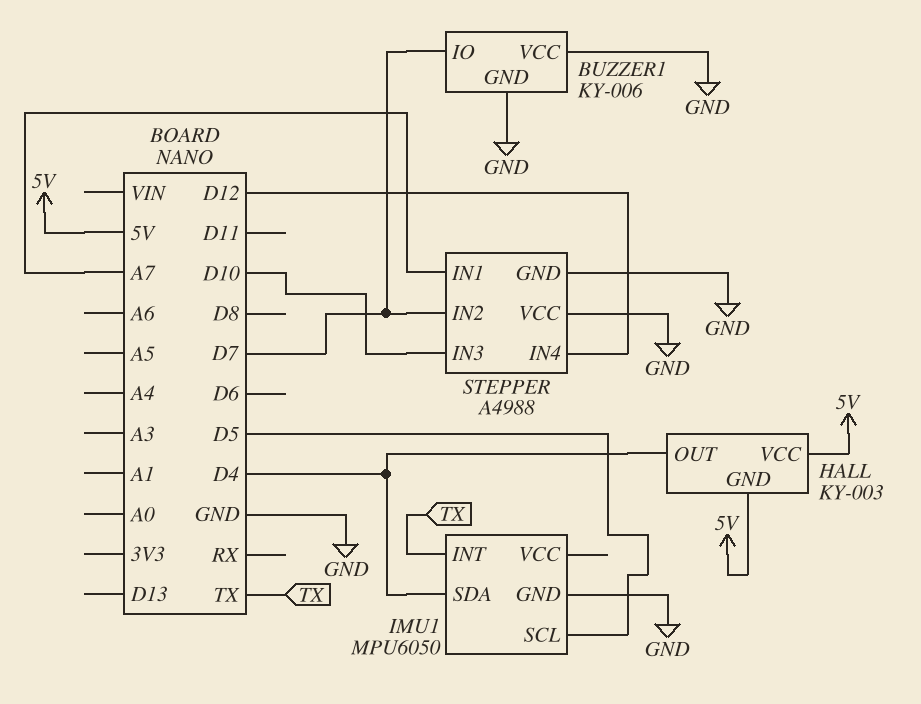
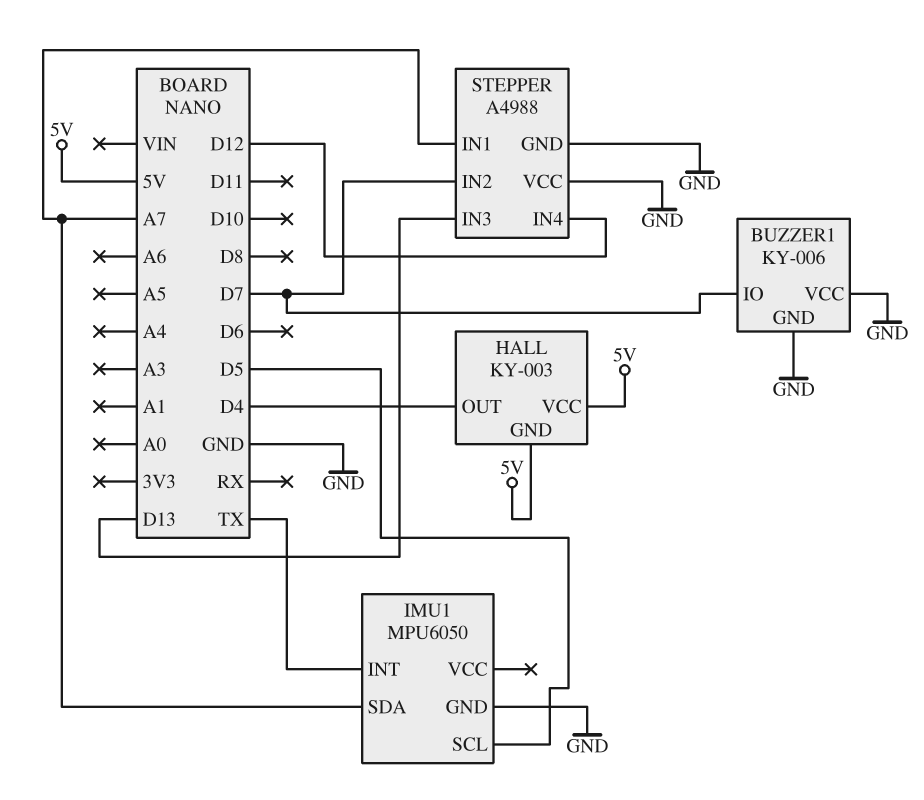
IMU1 pin SDA: D4 -> A7
STEPPER pin IN3: D10 -> D13

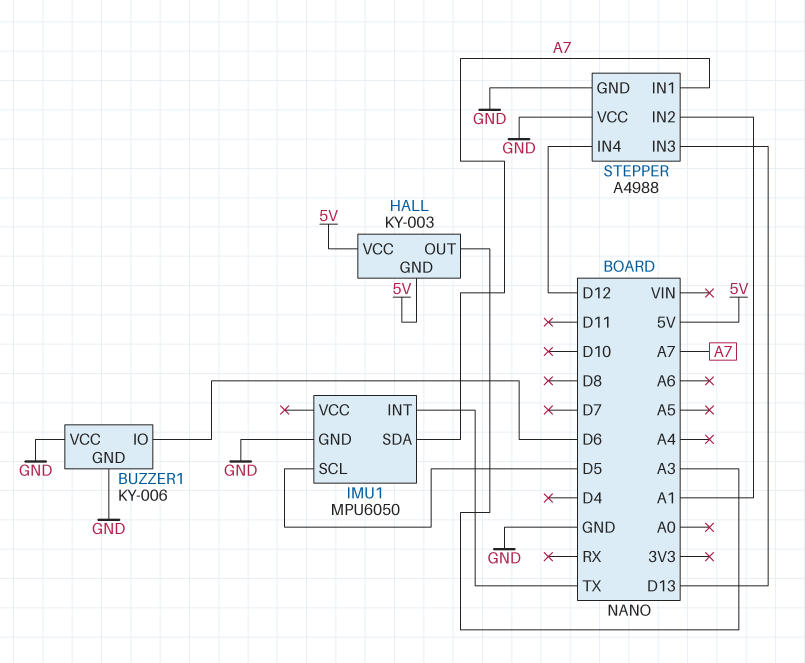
BUZZER1 pin IO: D7 -> D6
HALL pin OUT: D4 -> A3
STEPPER pin IN2: D7 -> A1

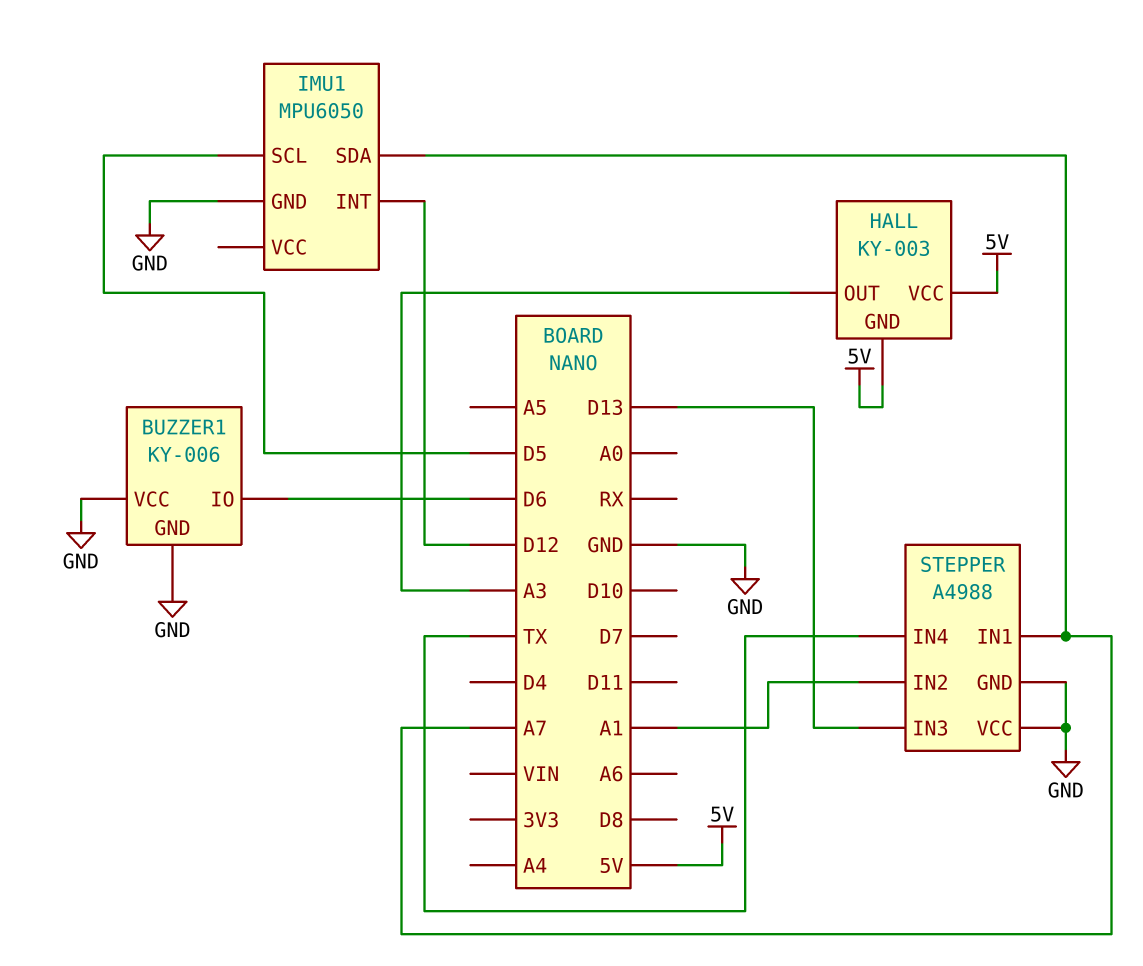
IMU1 pin INT: TX -> D12
STEPPER pin IN4: D12 -> TX

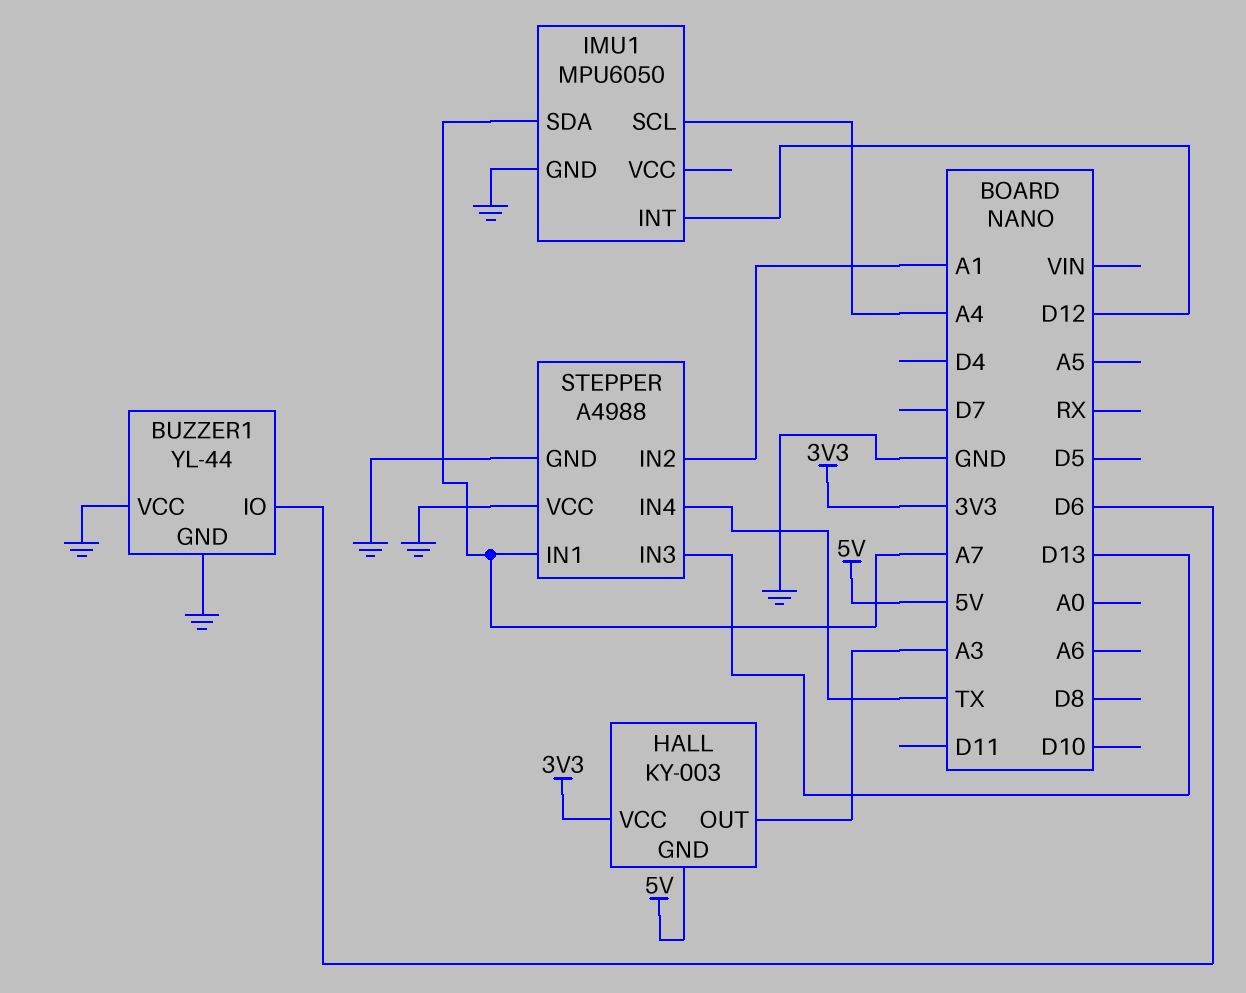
BUZZER1: KY-006 -> YL-44
HALL pin VCC: 5V -> 3V3
IMU1 pin SCL: D5 -> A4

